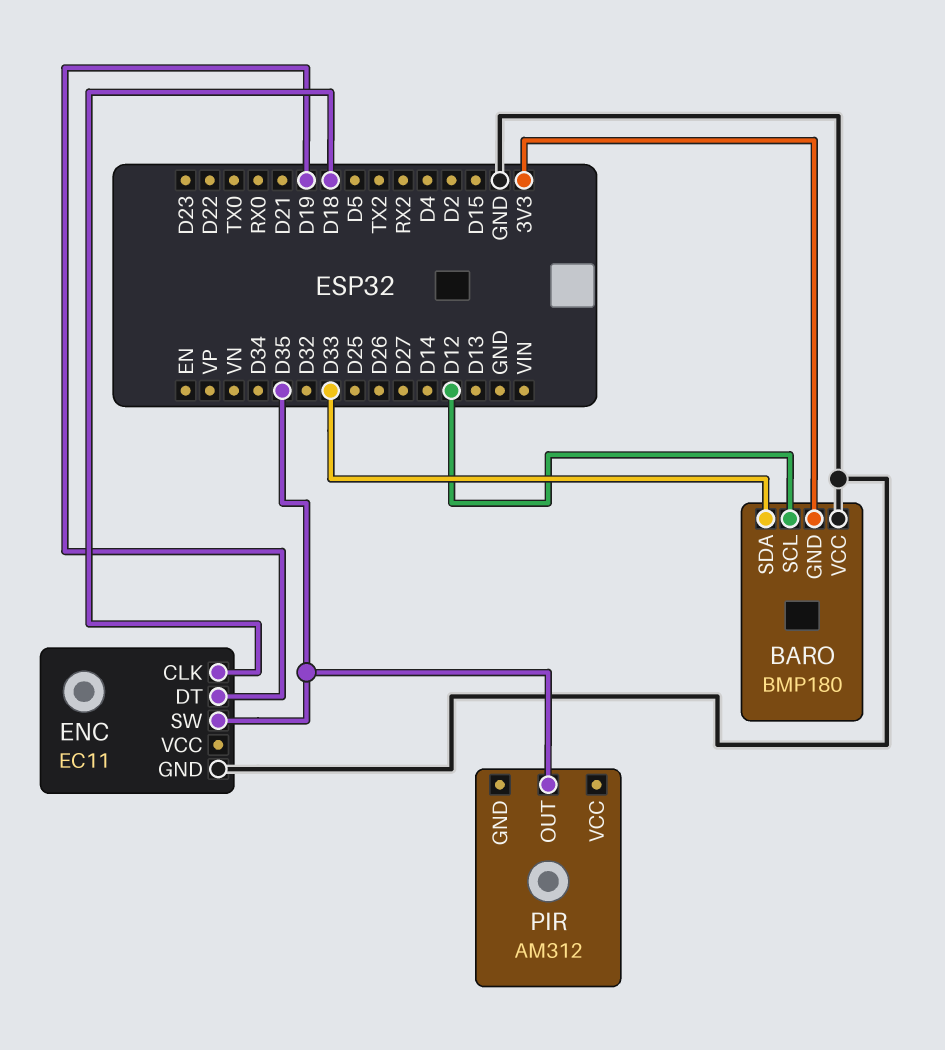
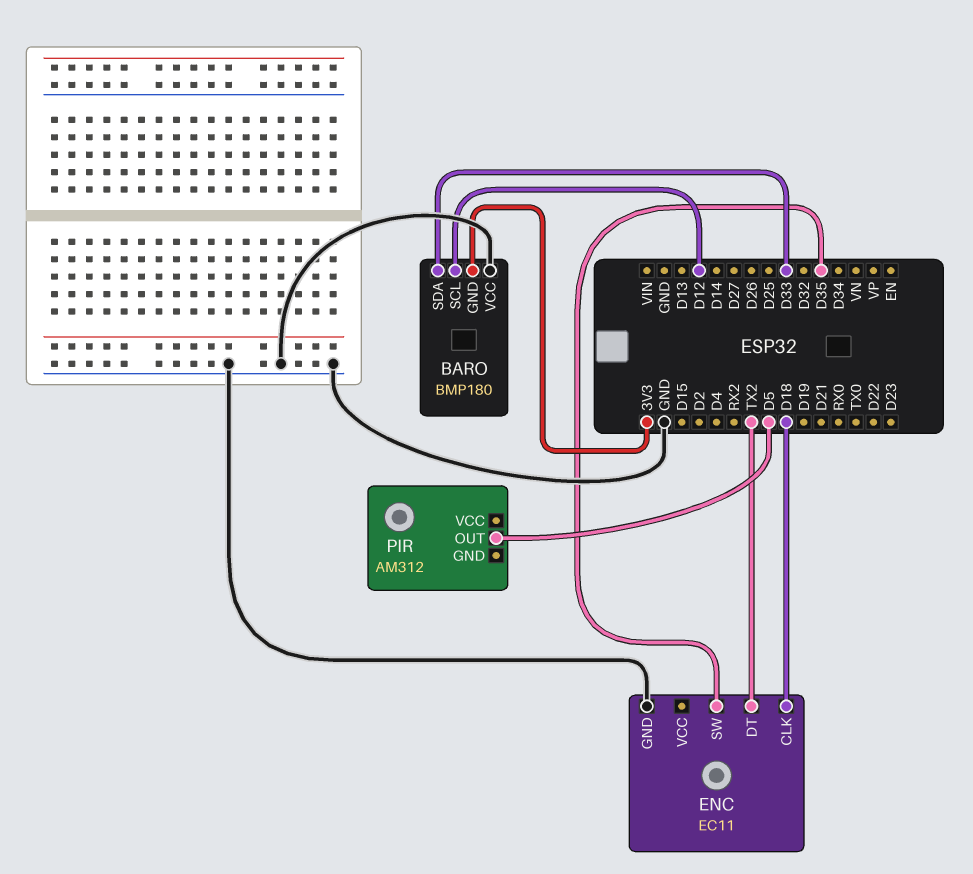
ENC pin DT: D19 -> TX2
PIR pin OUT: D35 -> D5

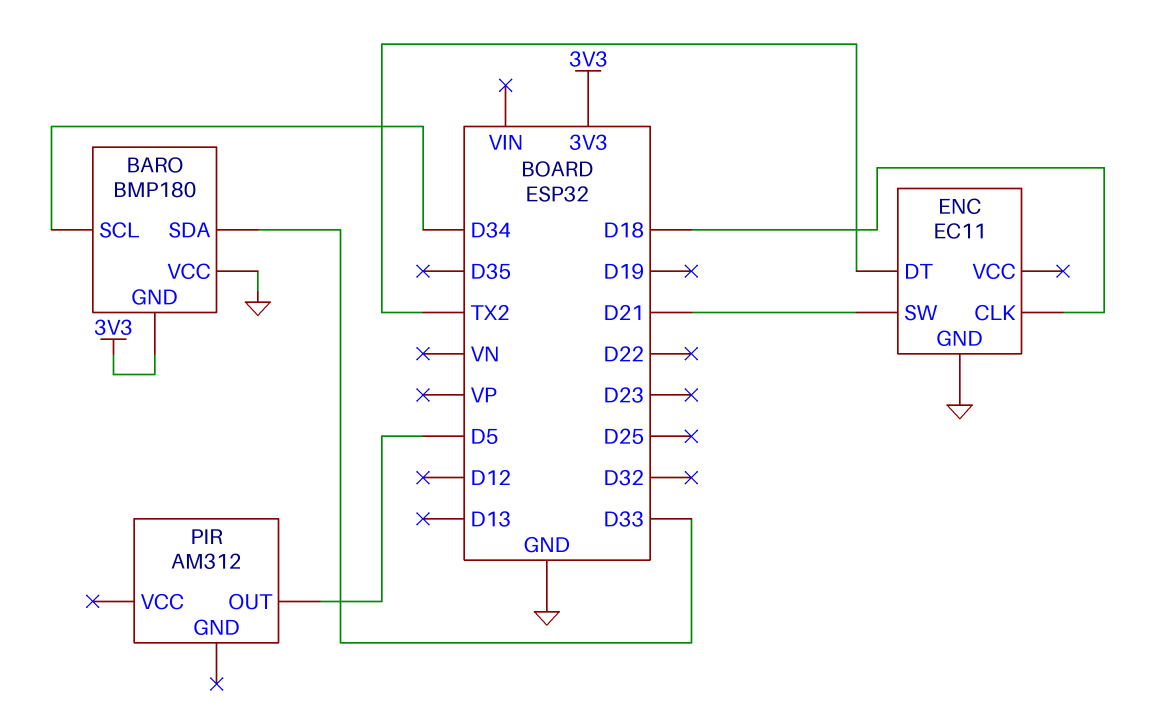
BARO pin SCL: D12 -> D34
ENC pin SW: D35 -> D21

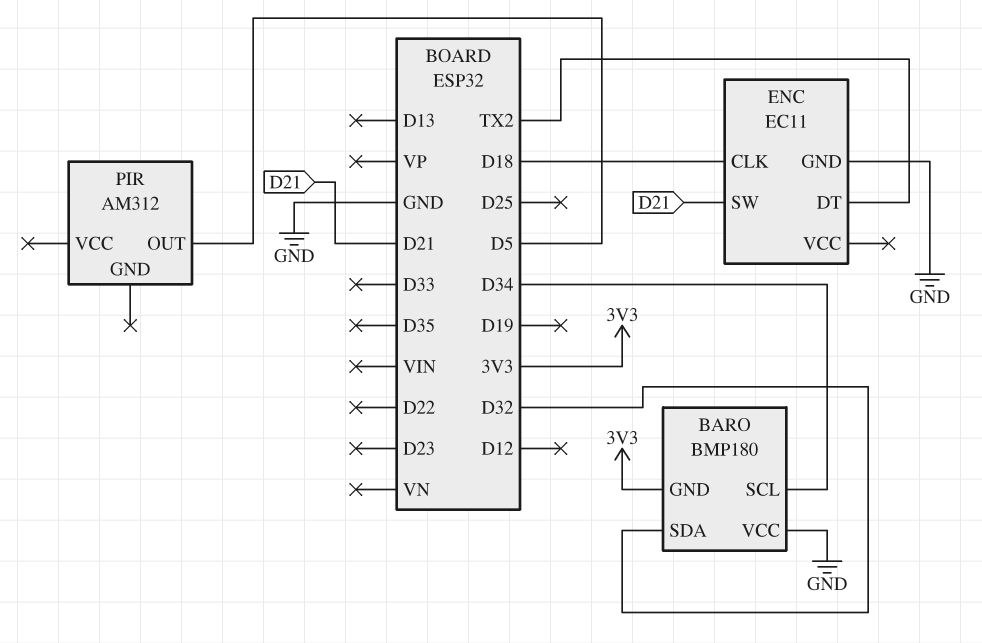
BARO pin SDA: D33 -> D32

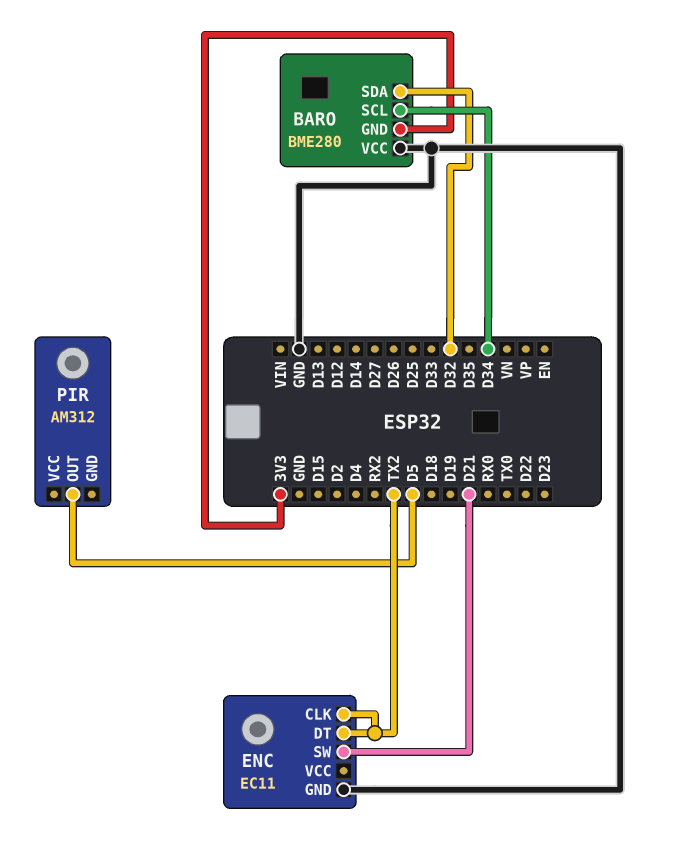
BARO: BMP180 -> BME280
ENC pin CLK: D18 -> TX2

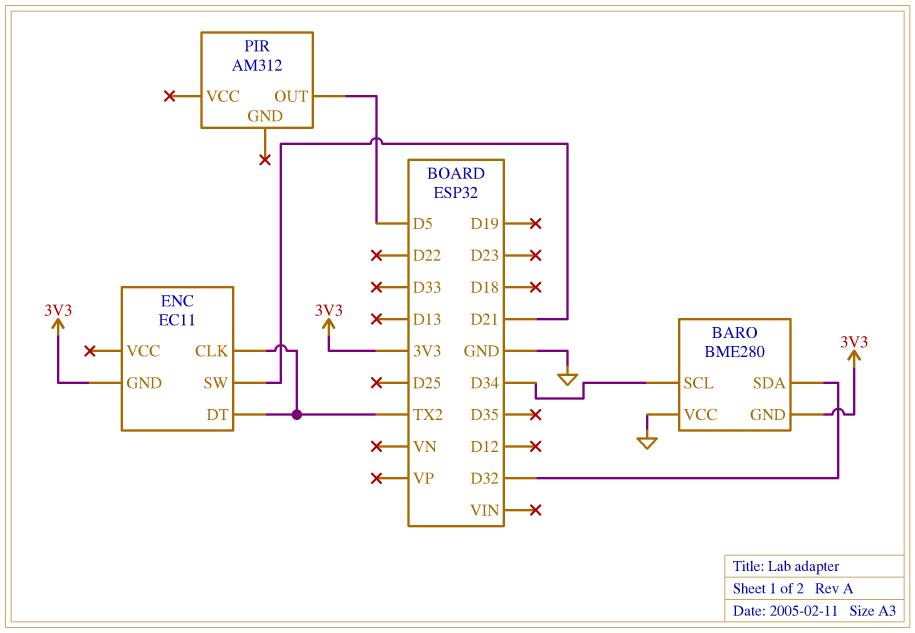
ENC pin GND: GND -> 3V3

